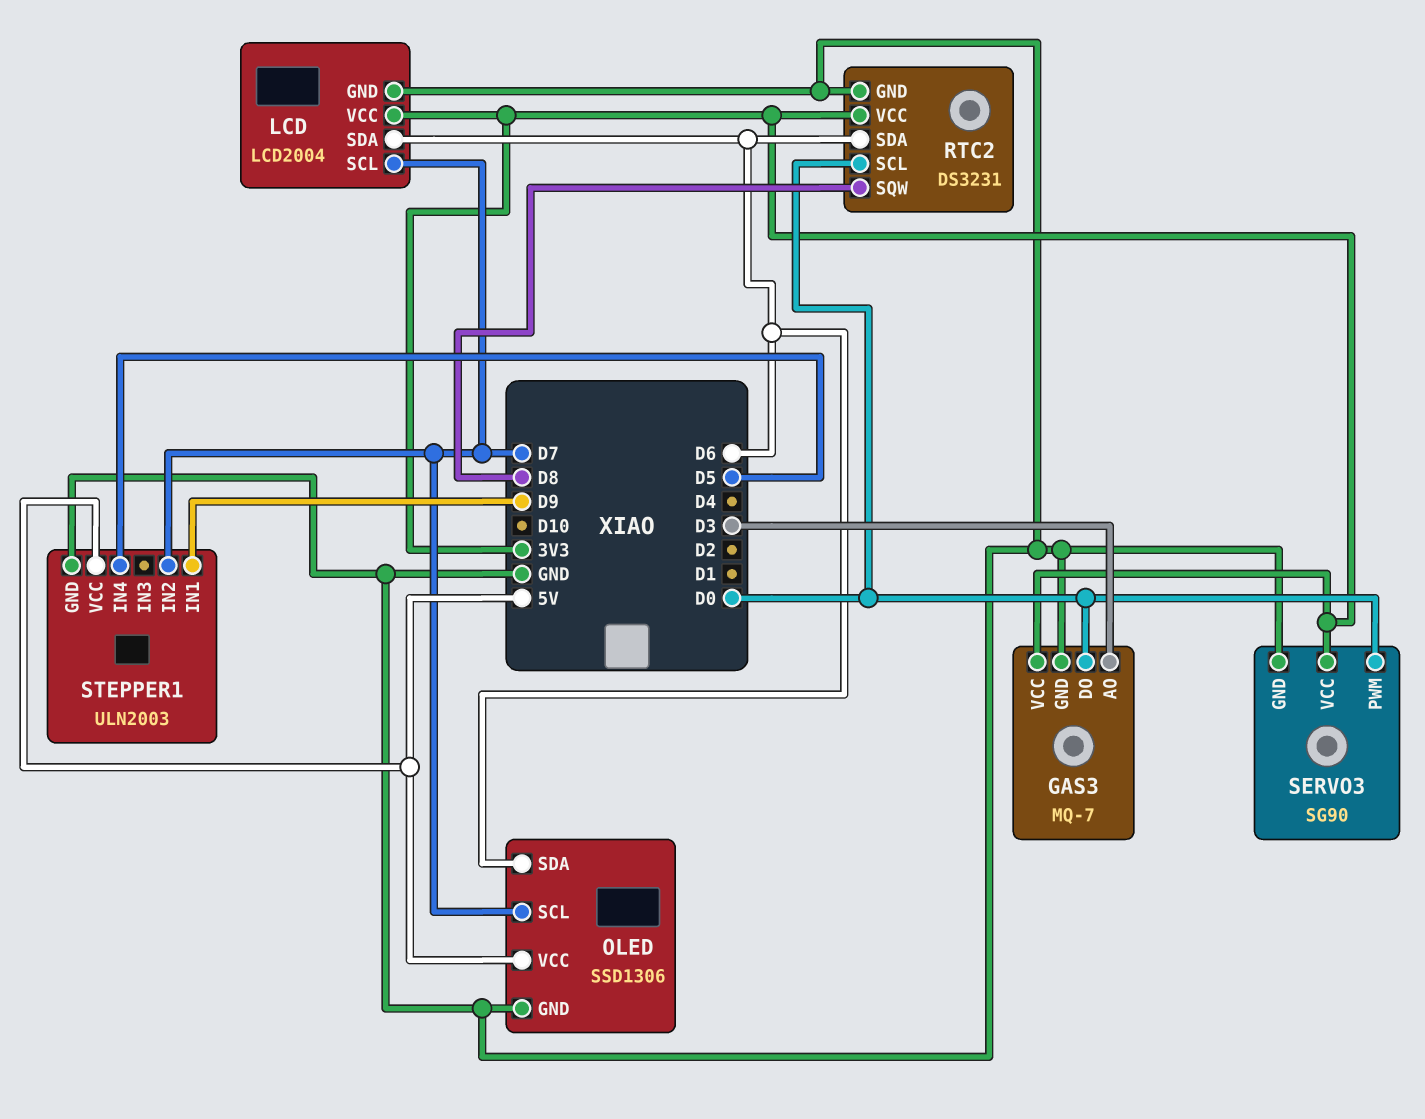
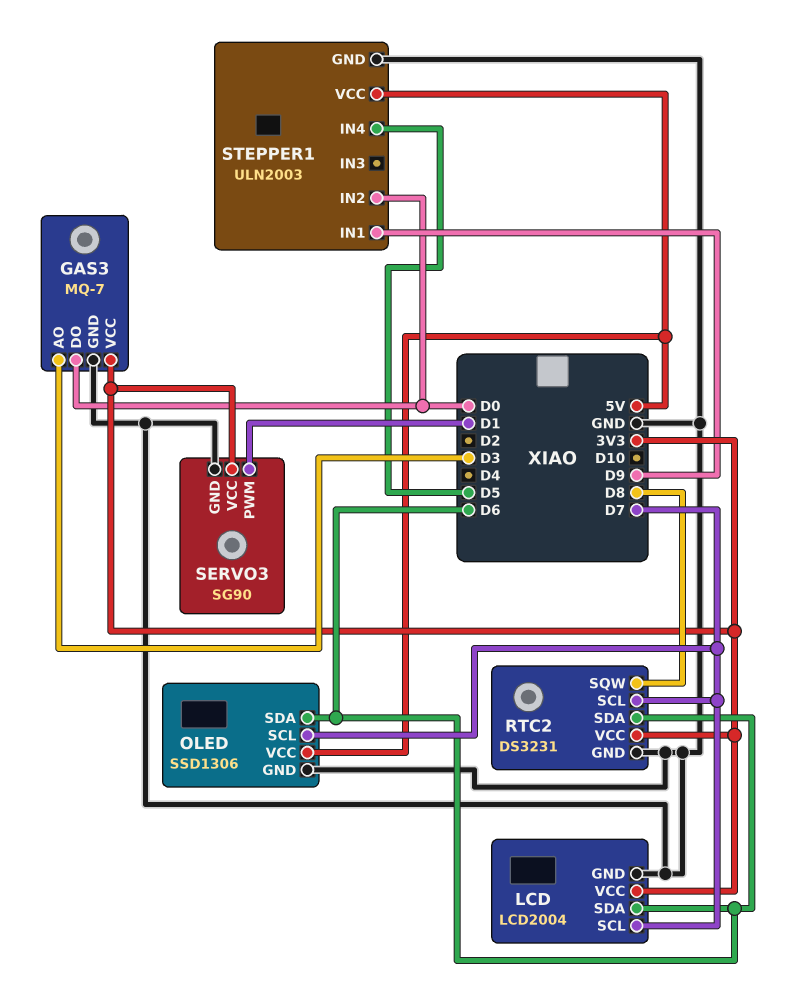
RTC2 pin SCL: D0 -> D7
SERVO3 pin PWM: D0 -> D1
STEPPER1 pin IN2: D7 -> D0

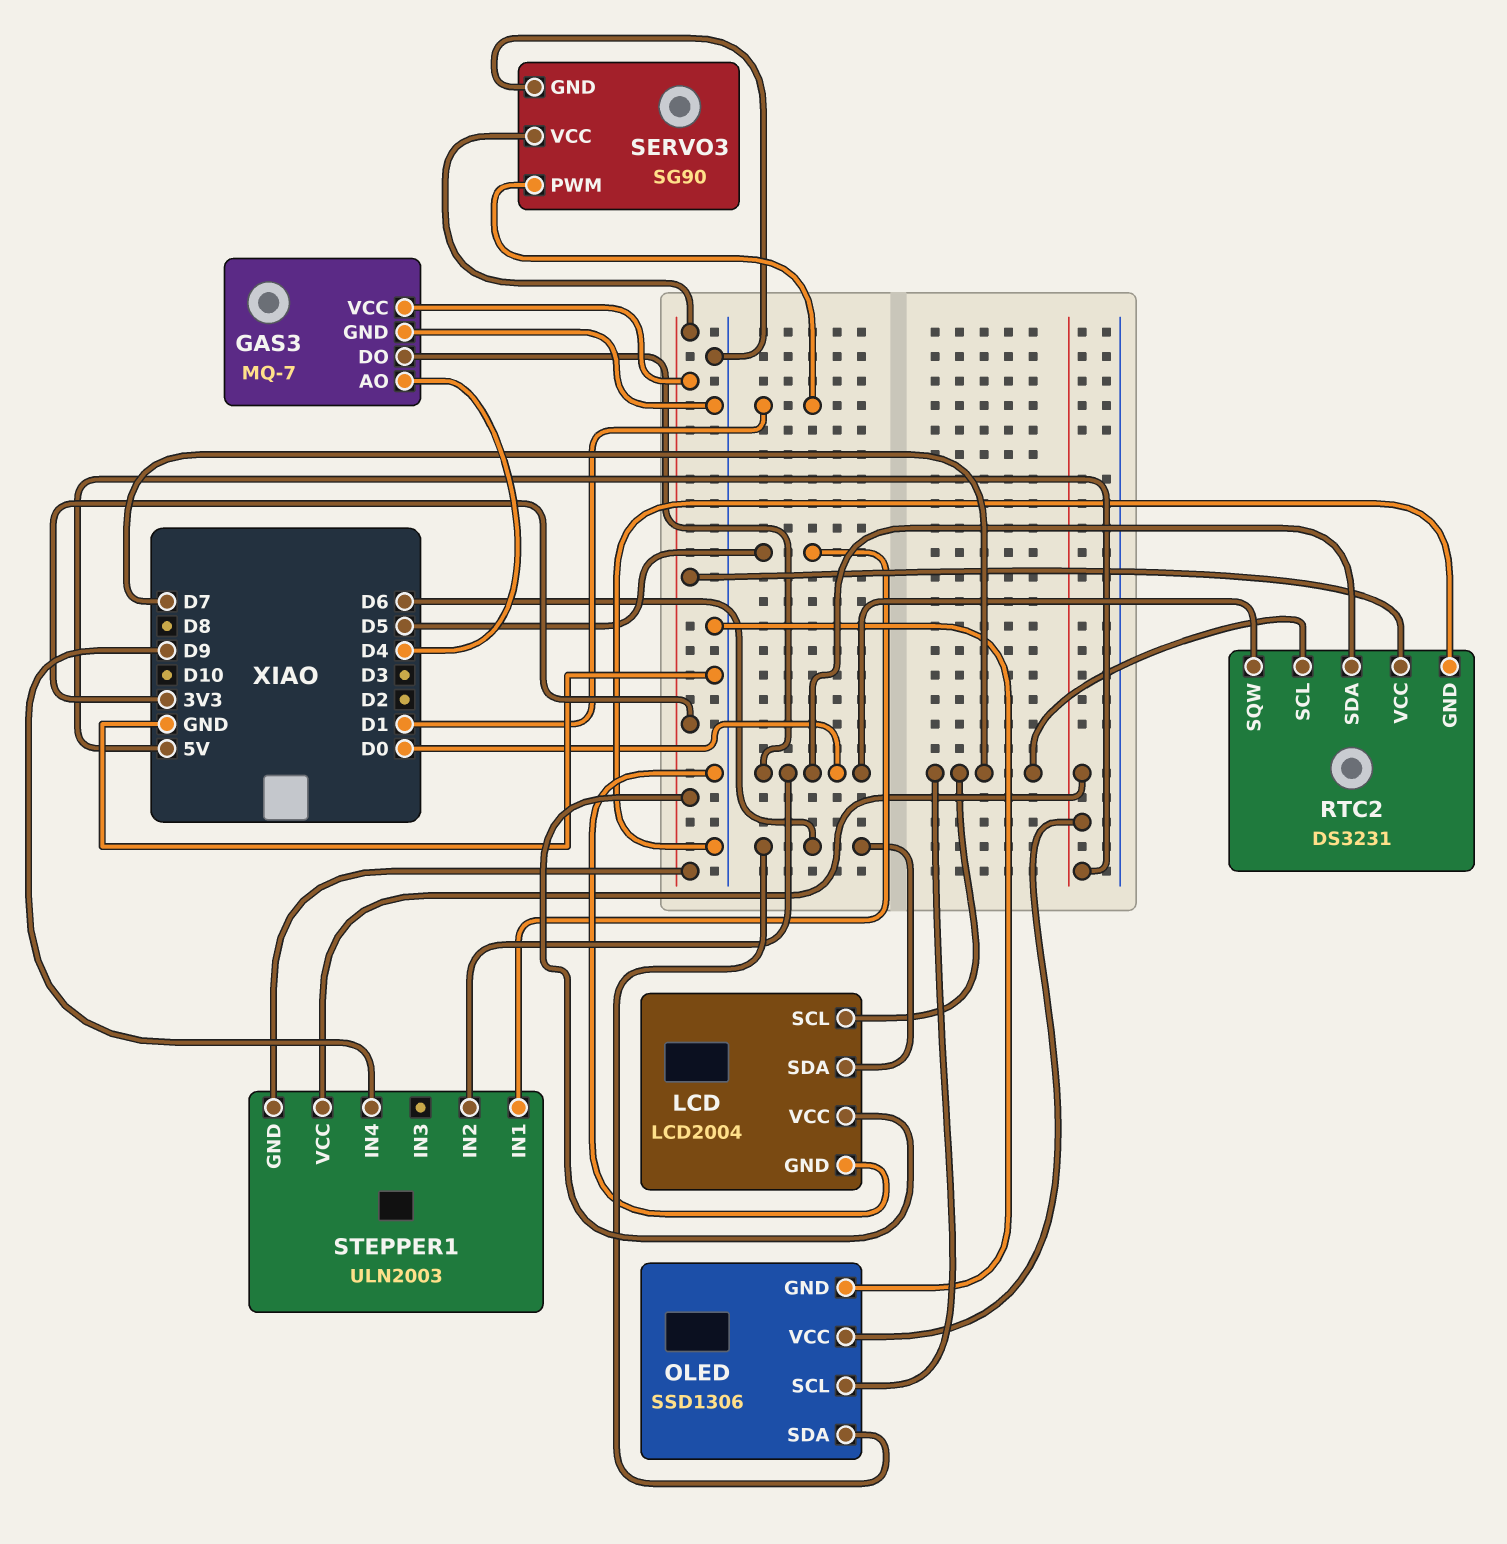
GAS3 pin AO: D3 -> D4
RTC2 pin SDA: D6 -> D0
RTC2 pin SQW: D8 -> D0
STEPPER1 pin GND: GND -> 3V3
STEPPER1 pin IN1: D9 -> D5
STEPPER1 pin IN4: D5 -> D9

